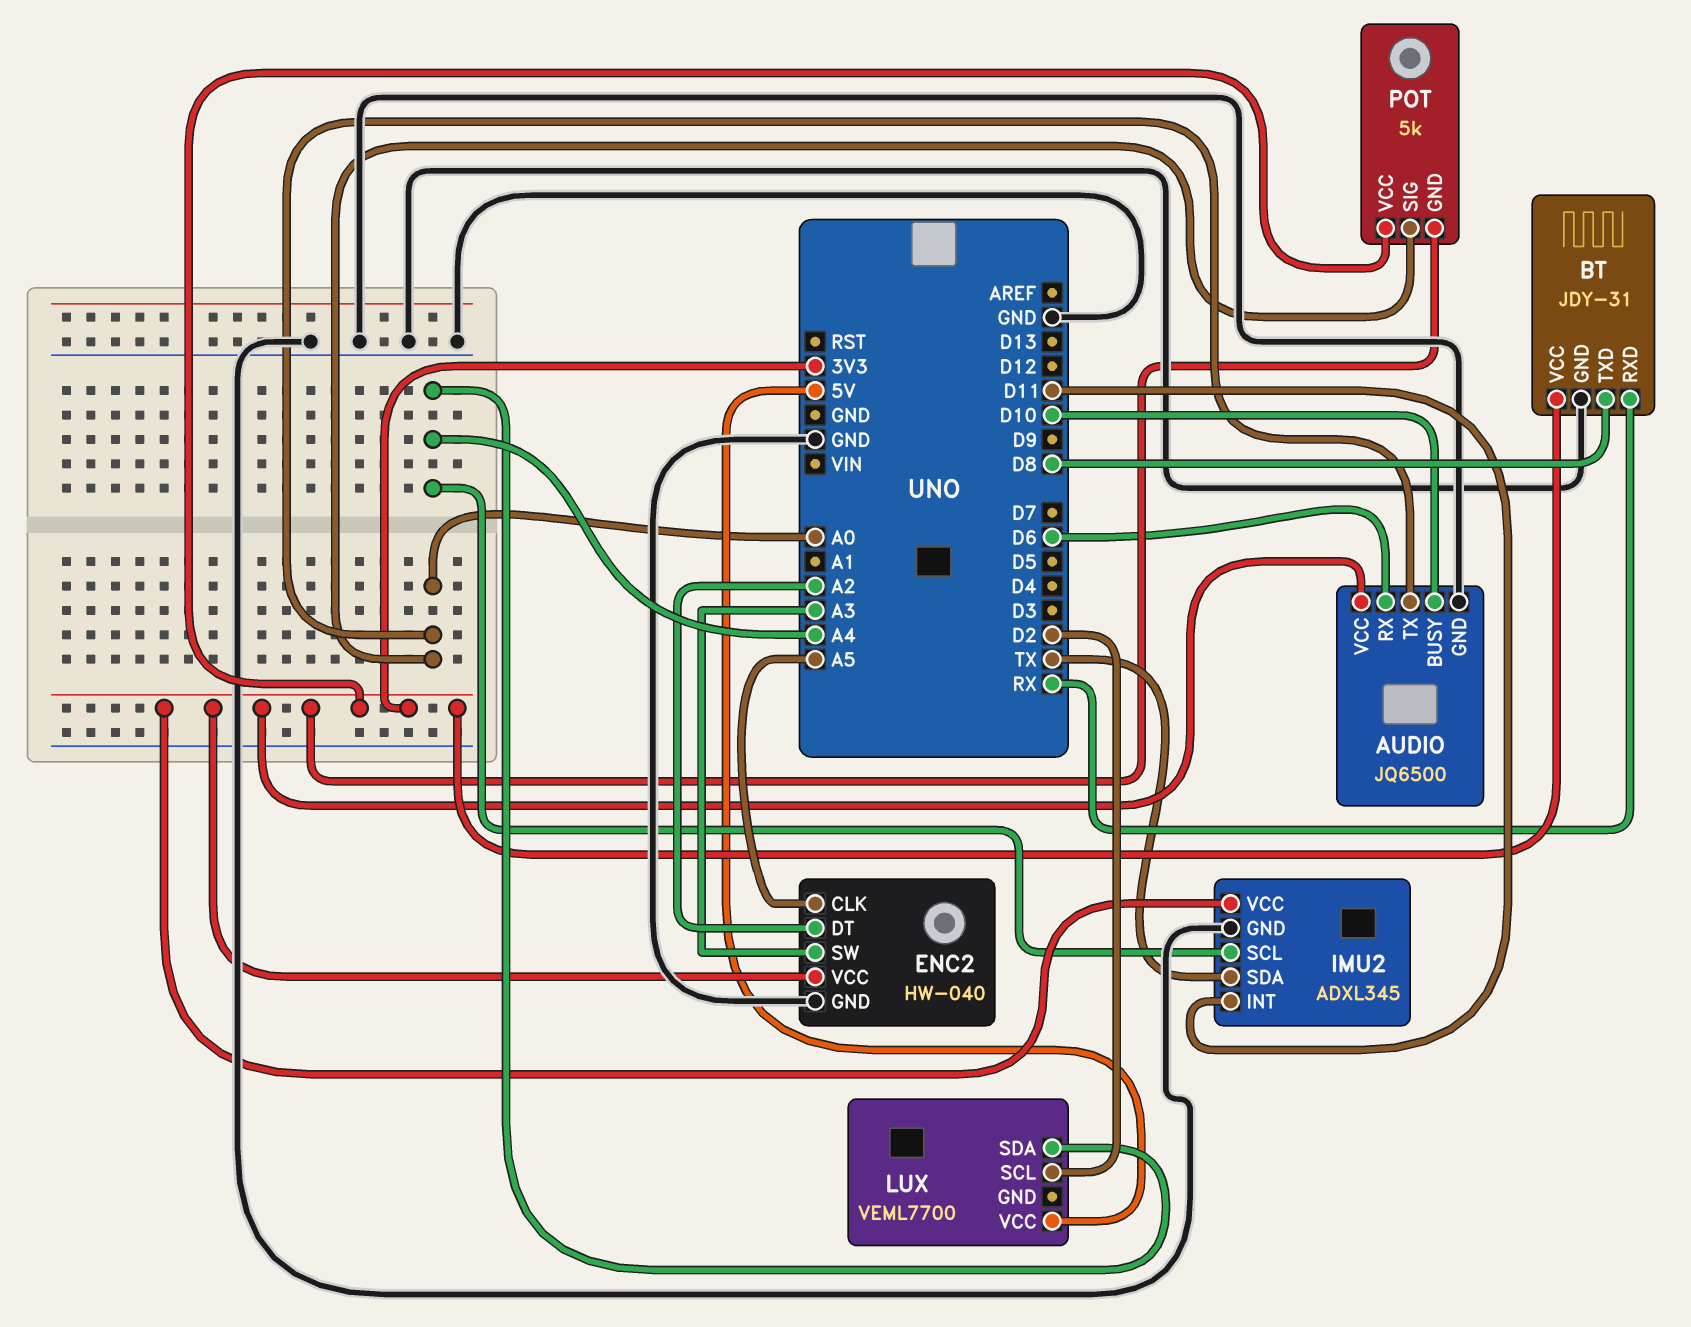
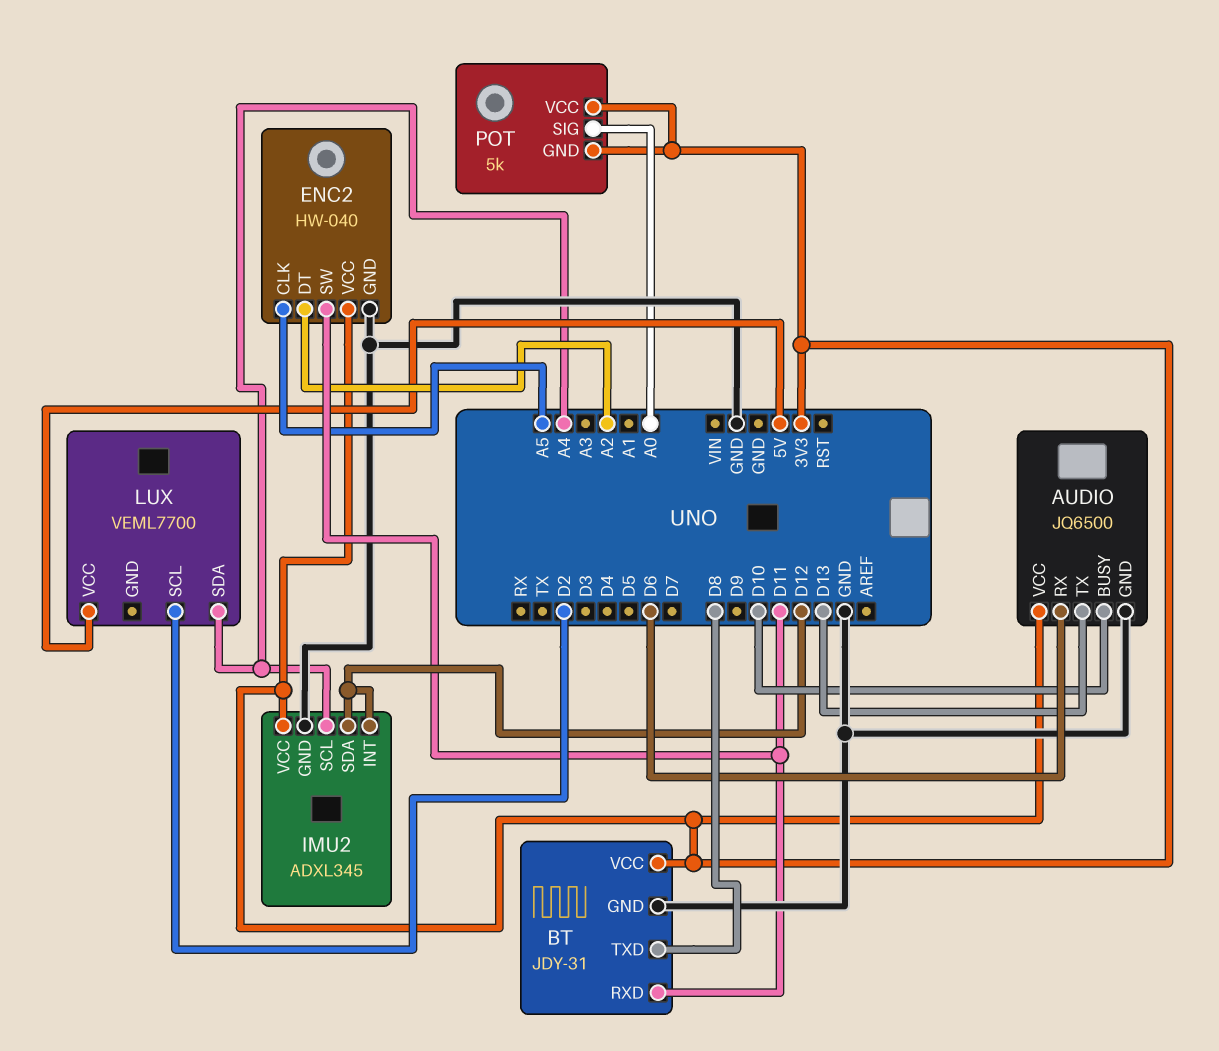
AUDIO pin TX: A0 -> D13
BT pin RXD: RX -> D11
ENC2 pin SW: A3 -> D11
IMU2 pin INT: D11 -> D12
IMU2 pin SDA: TX -> D12

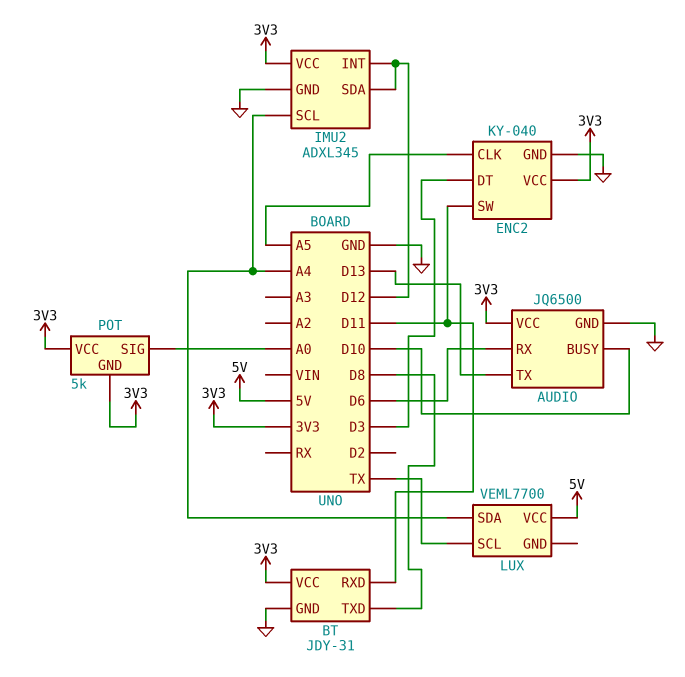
ENC2: HW-040 -> KY-040
ENC2 pin DT: A2 -> D3
LUX pin SCL: D2 -> TX

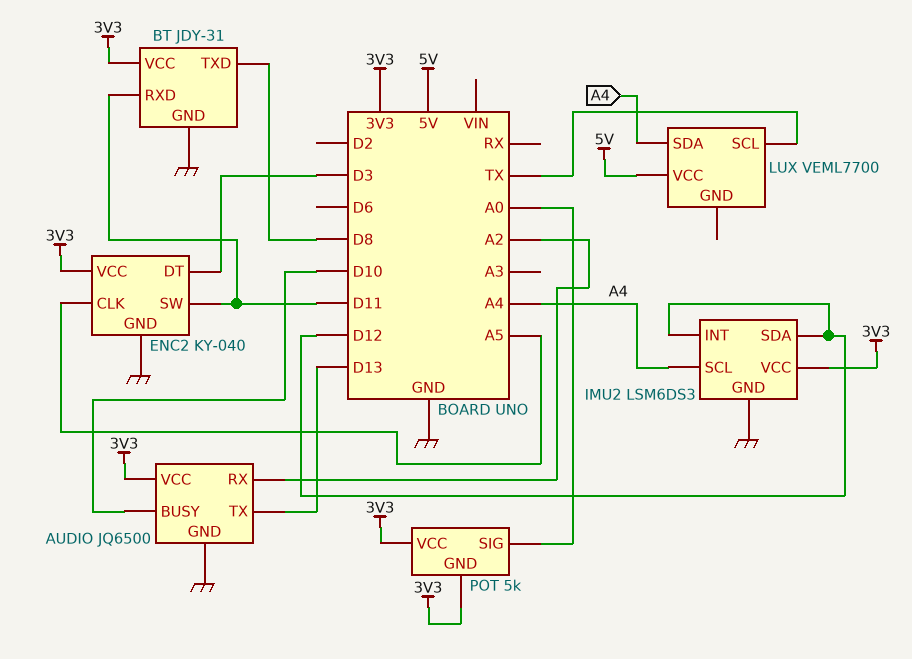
AUDIO pin RX: D6 -> A2
IMU2: ADXL345 -> LSM6DS3

